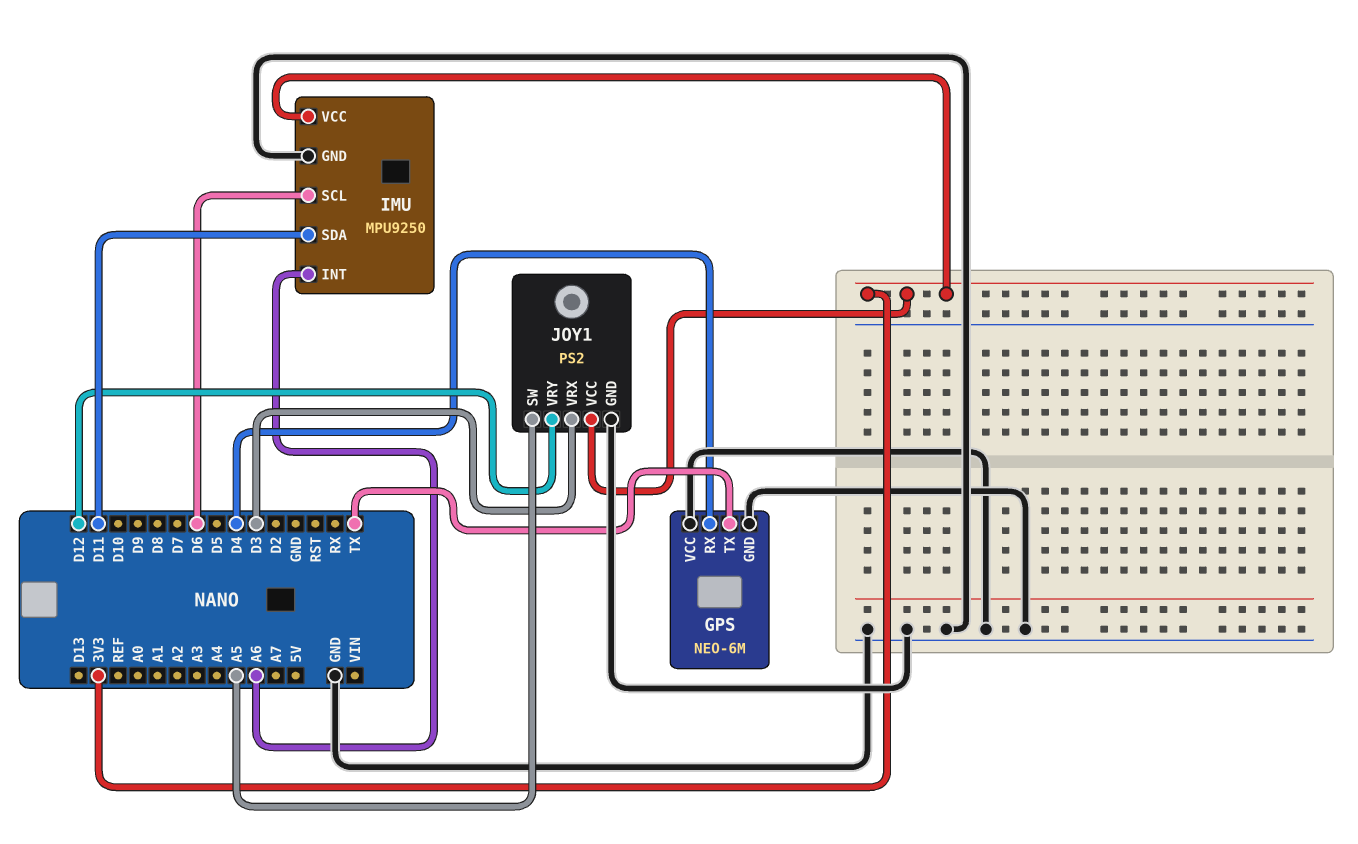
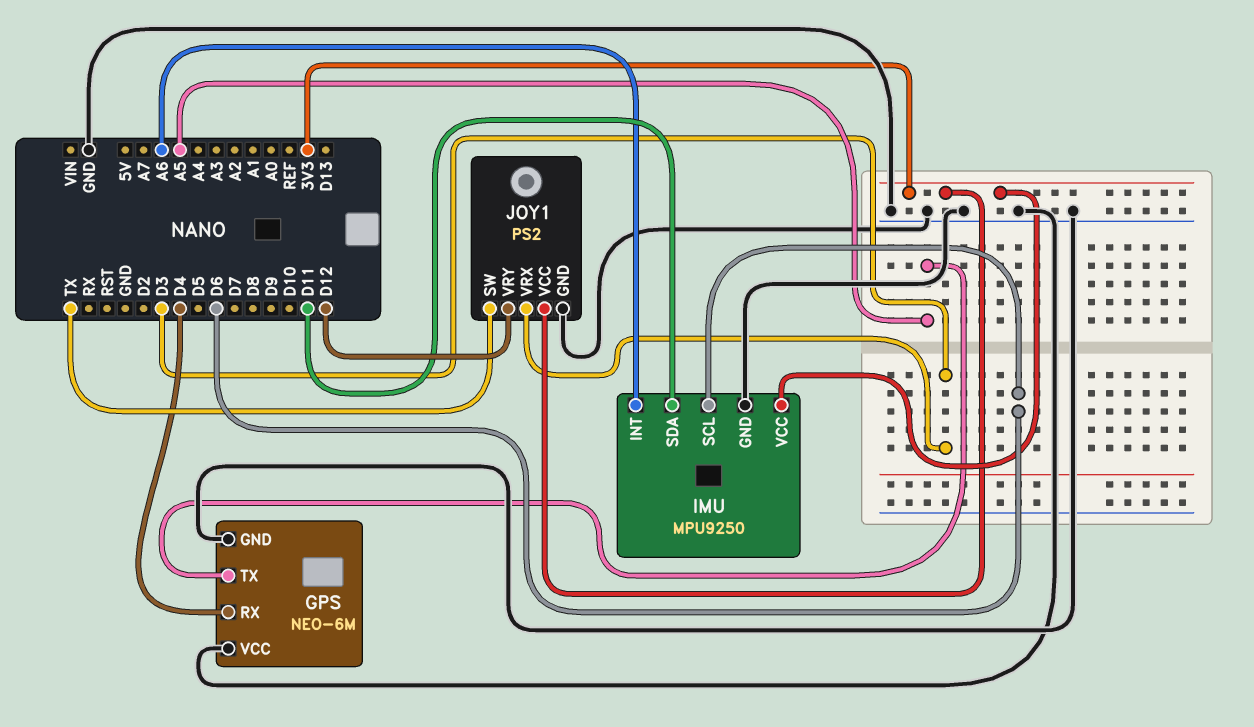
GPS pin TX: TX -> A5
JOY1 pin SW: A5 -> TX

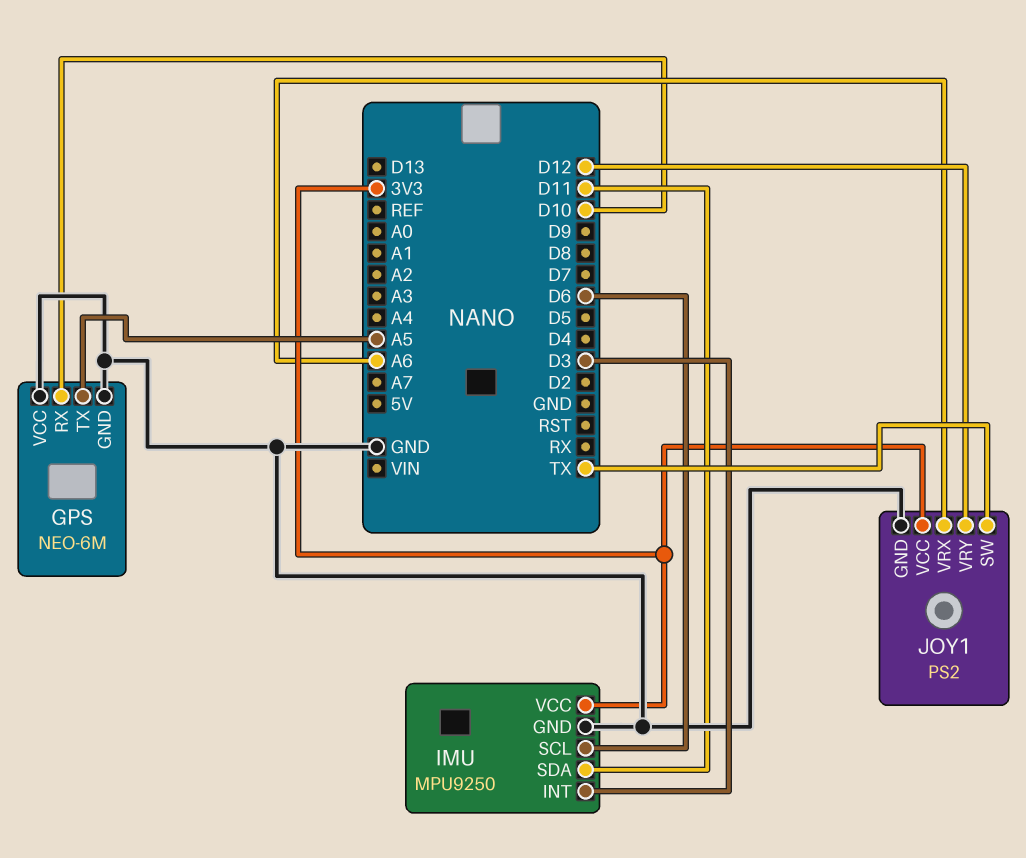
GPS pin RX: D4 -> D10
IMU pin INT: A6 -> D3
JOY1 pin VRX: D3 -> A6

